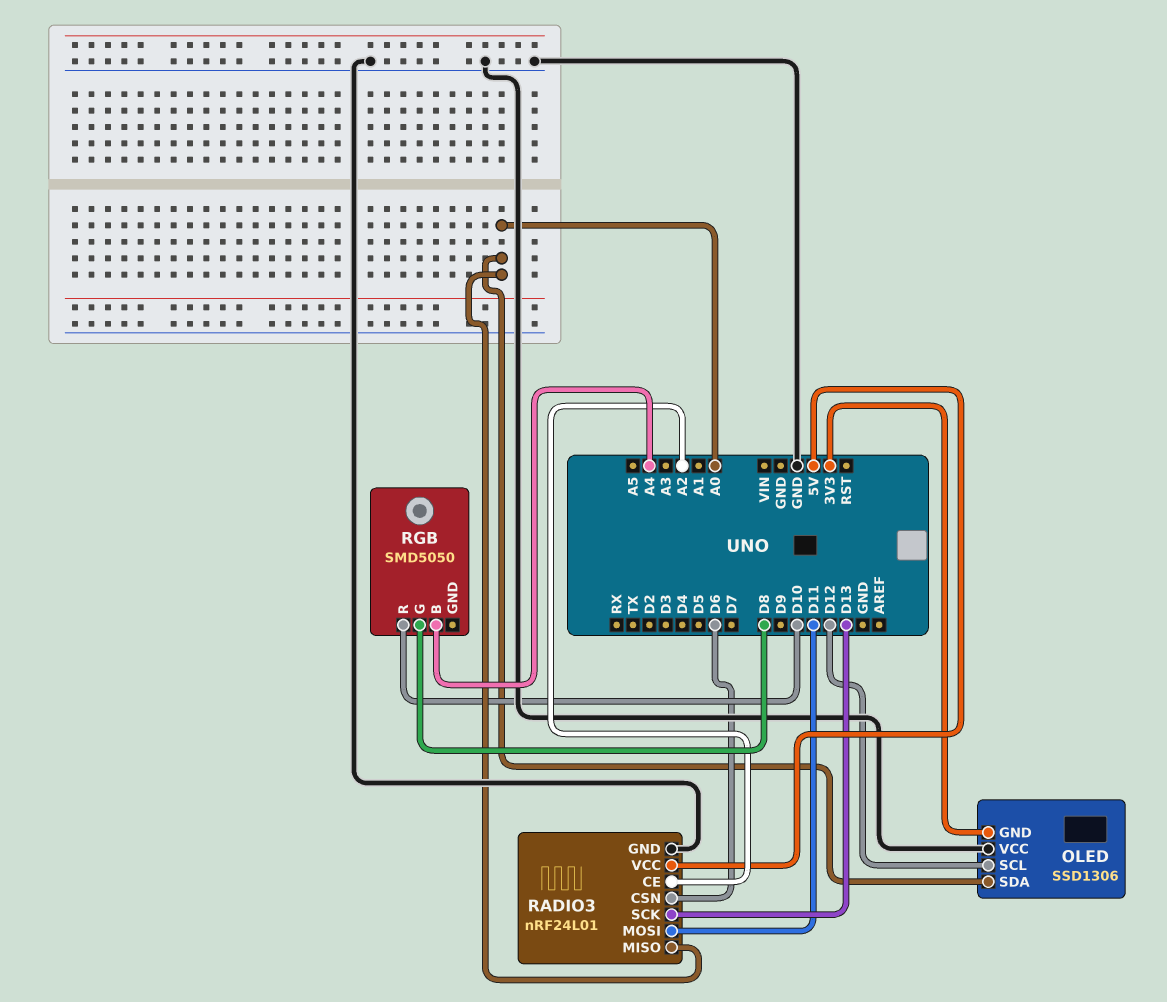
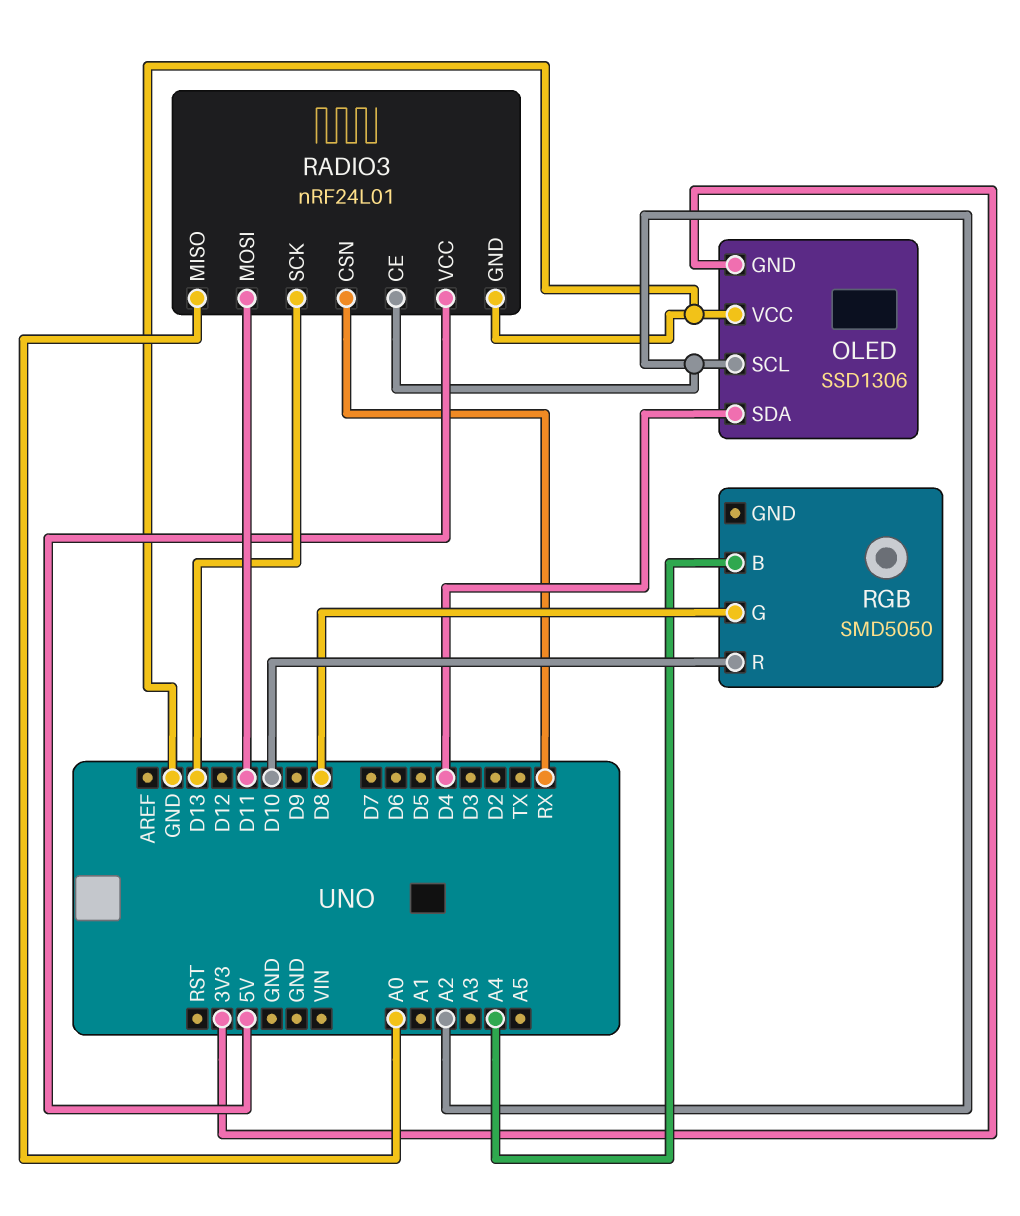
OLED pin SCL: D12 -> A2
OLED pin SDA: A0 -> D4
RADIO3 pin CSN: D6 -> RX

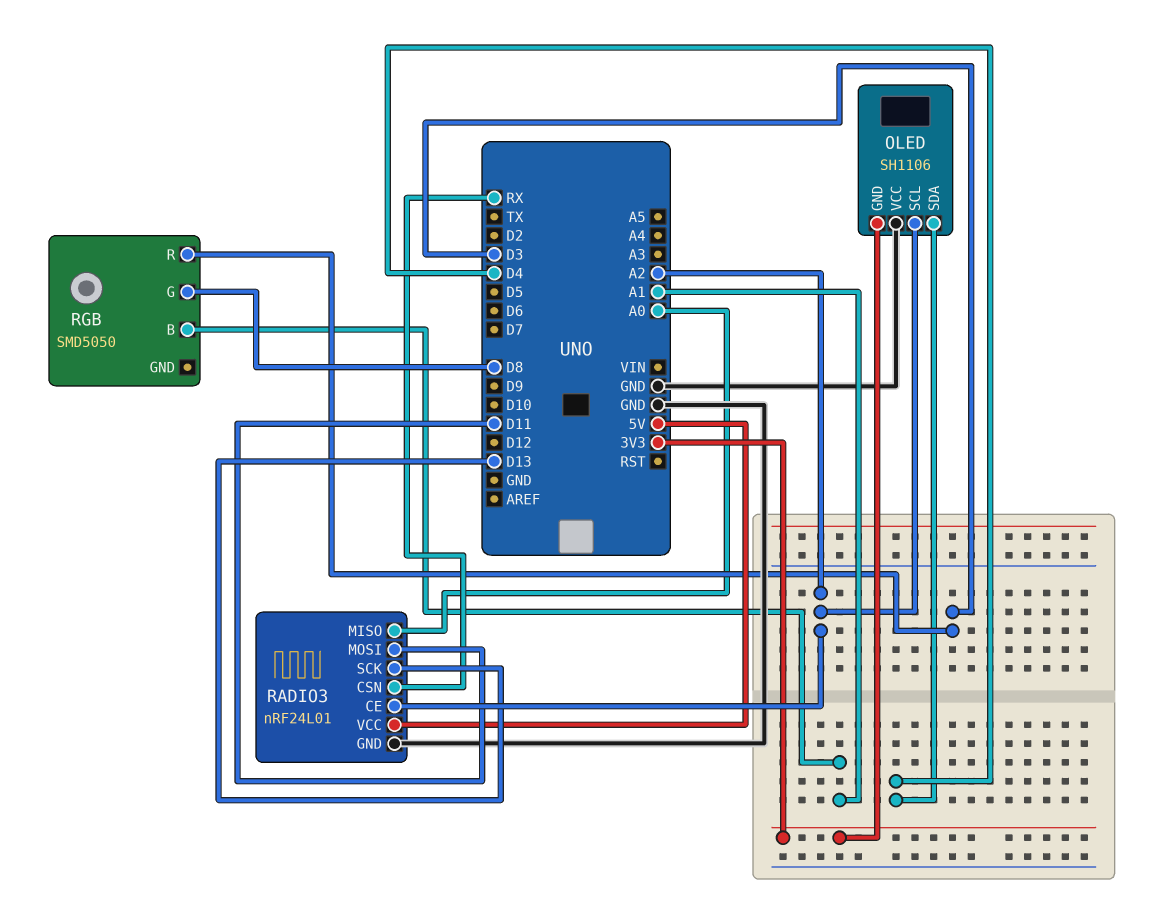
OLED: SSD1306 -> SH1106
RGB pin B: A4 -> A1
RGB pin R: D10 -> D3

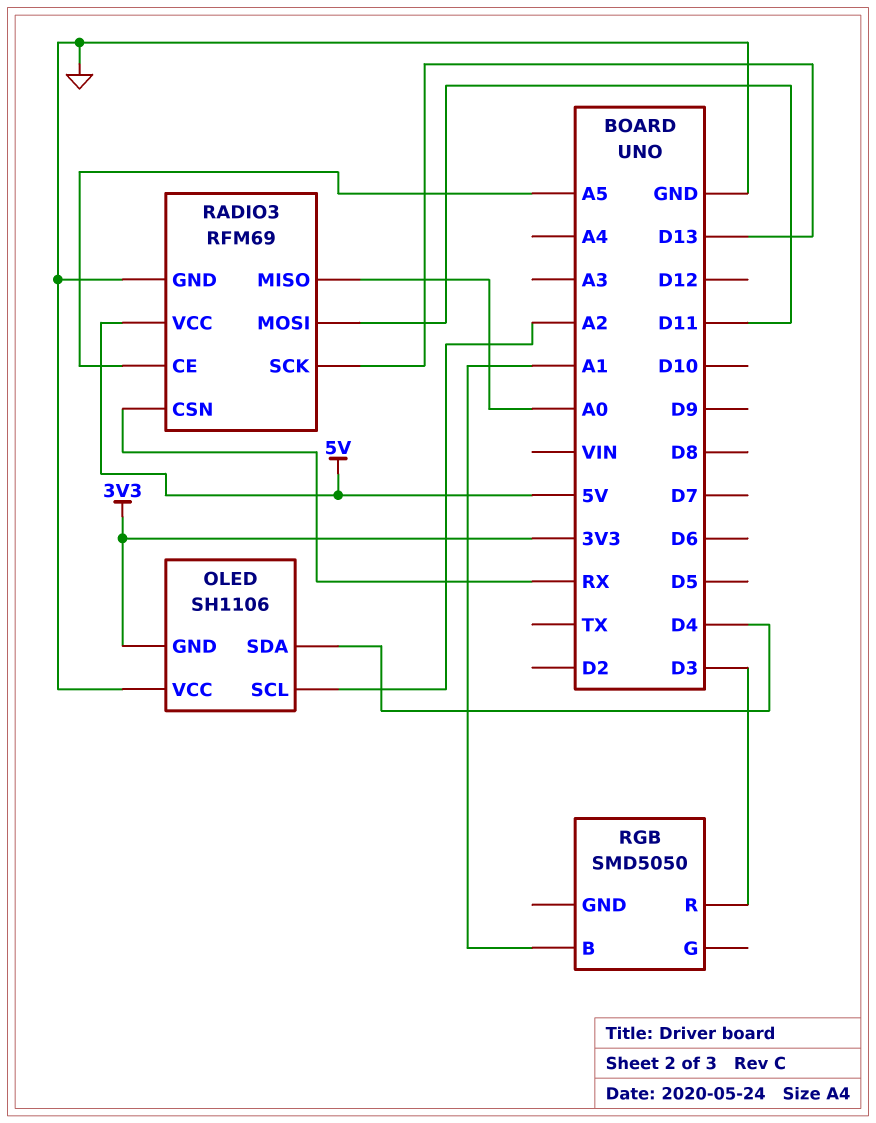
RADIO3: nRF24L01 -> RFM69
RADIO3 pin CE: A2 -> A5
RGB pin G: D8 -> none

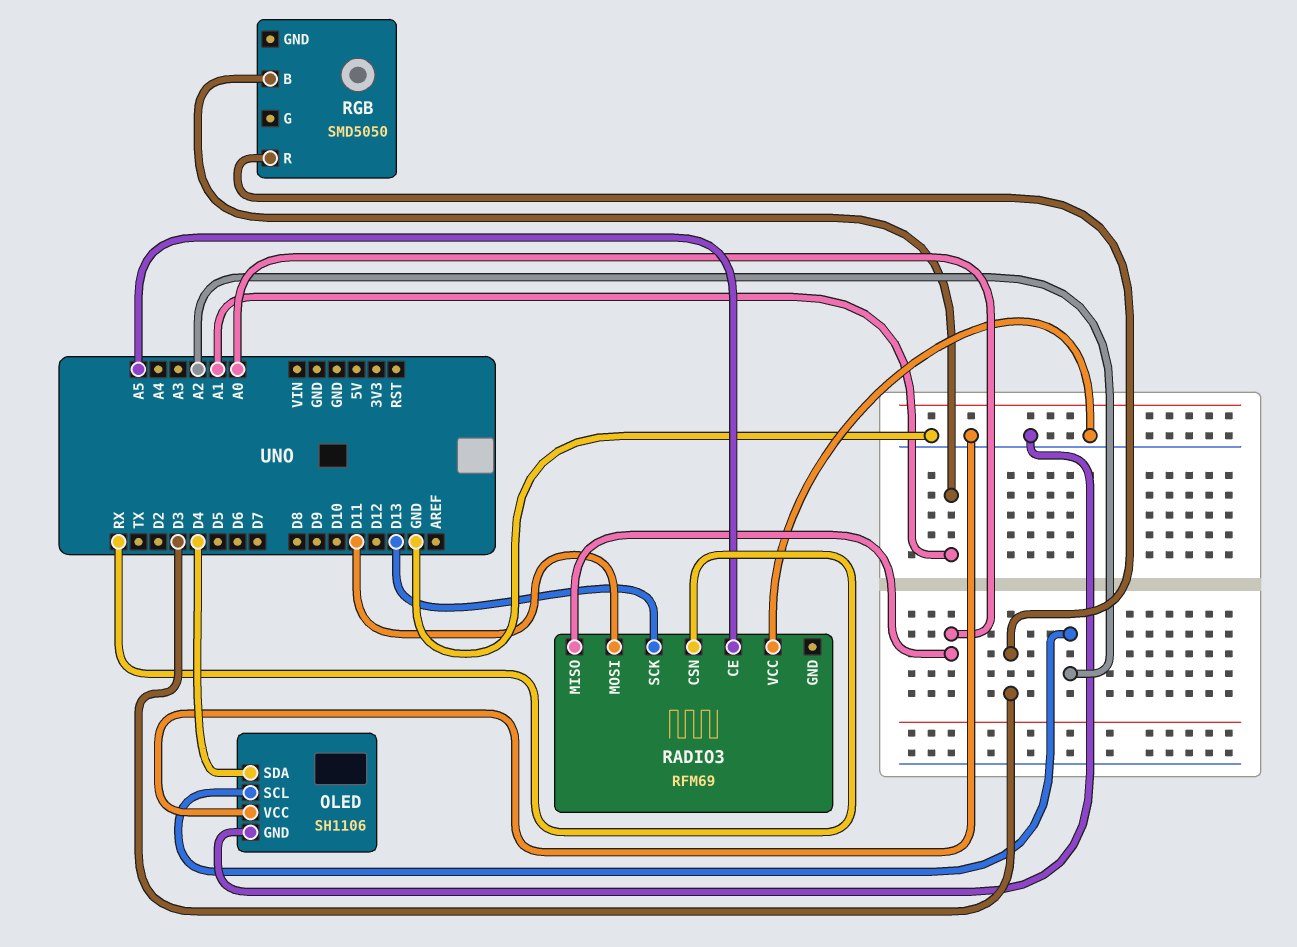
OLED pin GND: 3V3 -> GND
RADIO3 pin GND: GND -> none
RADIO3 pin VCC: 5V -> GND

